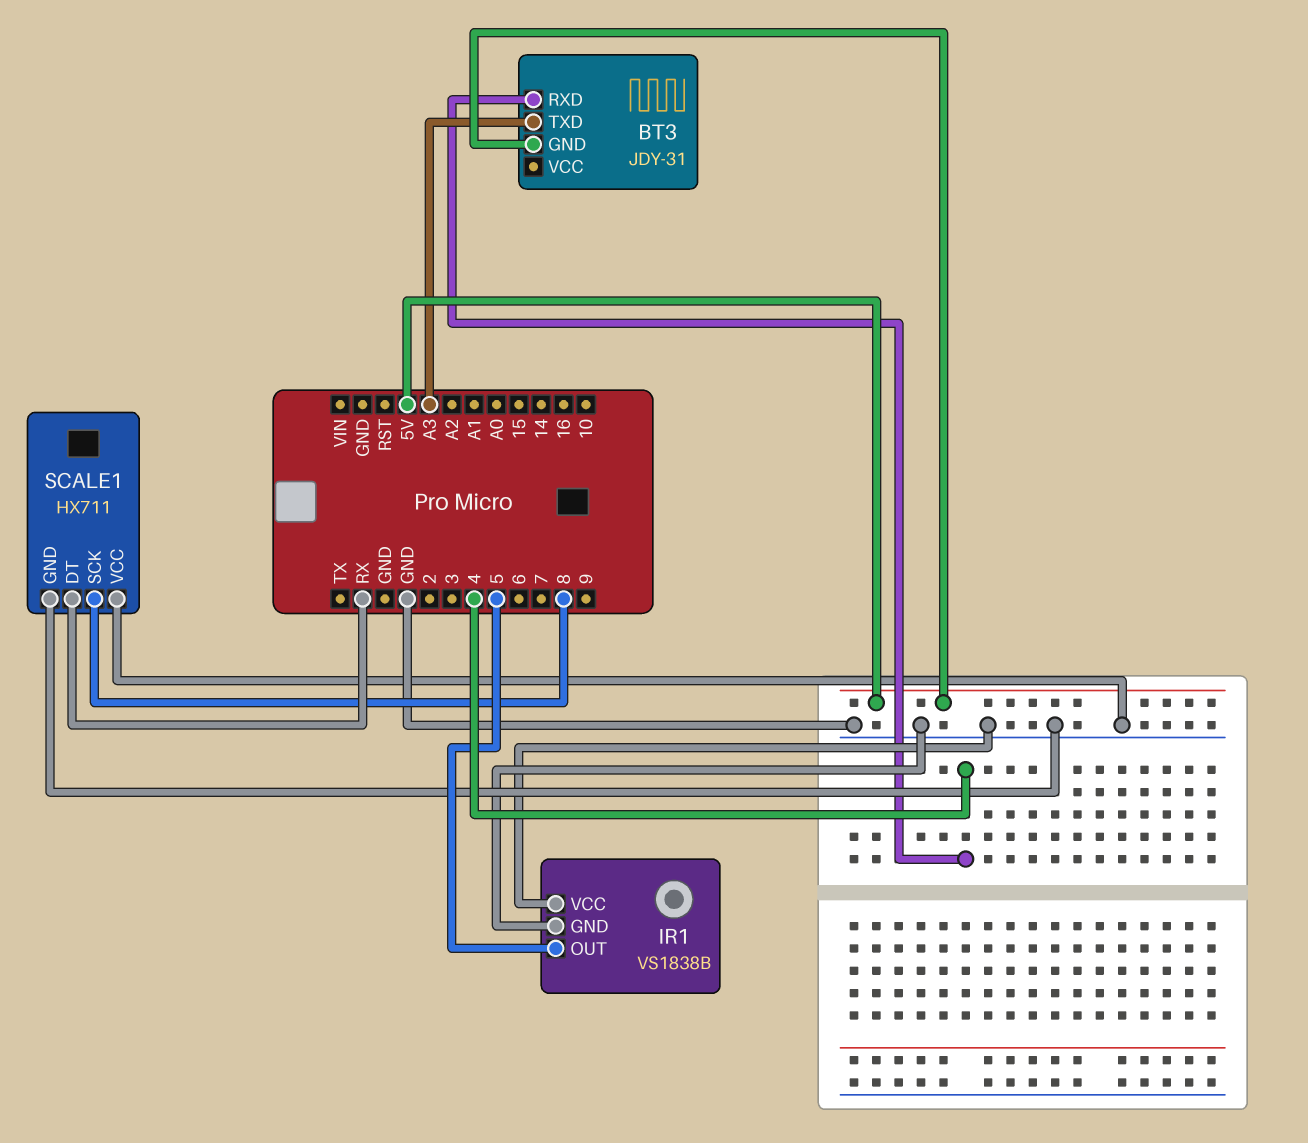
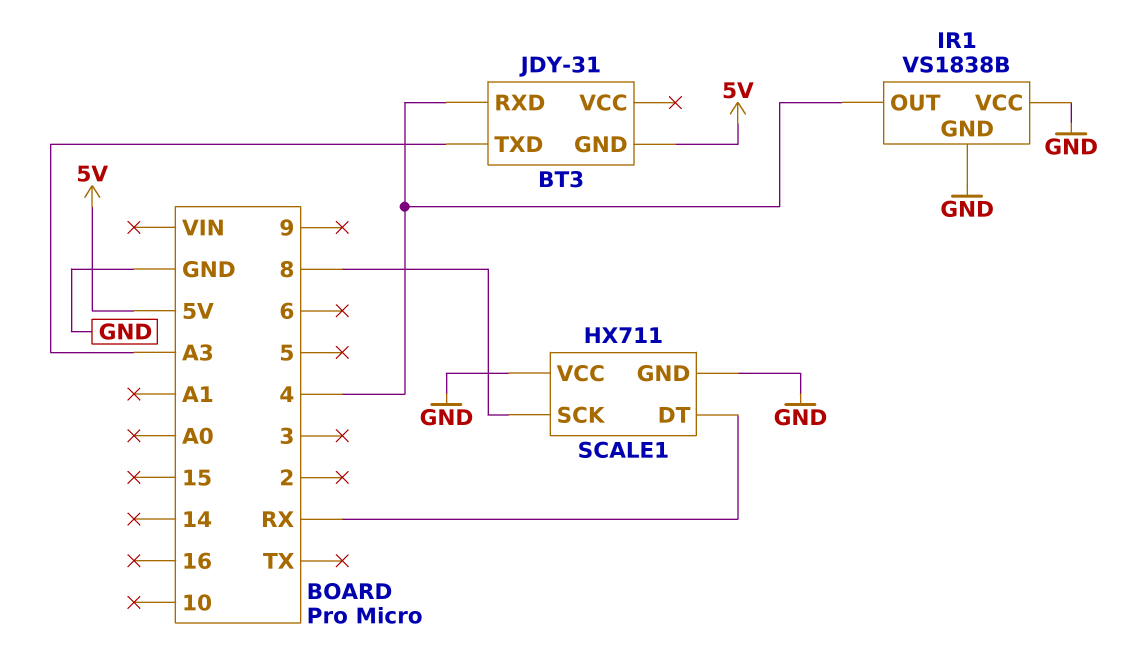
IR1 pin OUT: 5 -> 4

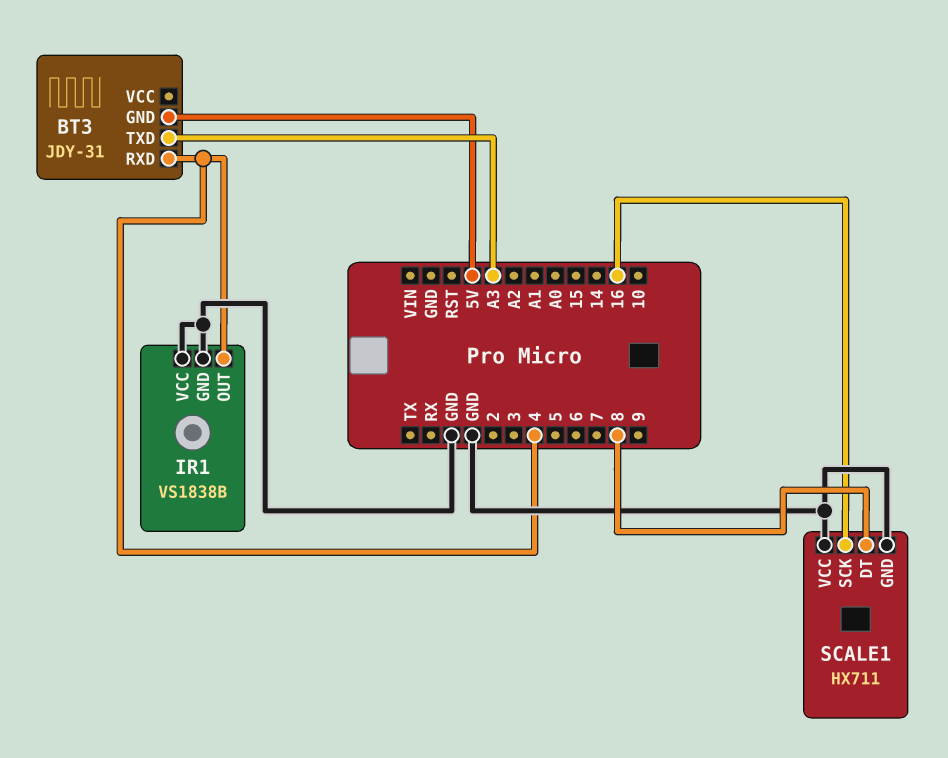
SCALE1 pin DT: RX -> 8
SCALE1 pin SCK: 8 -> 16

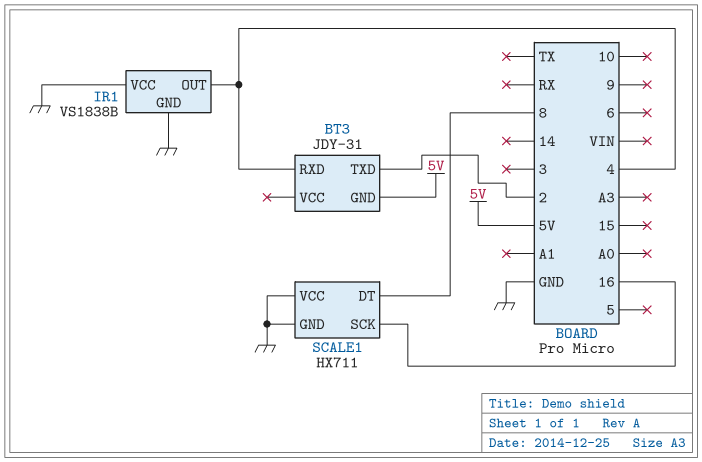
BT3 pin TXD: A3 -> 2

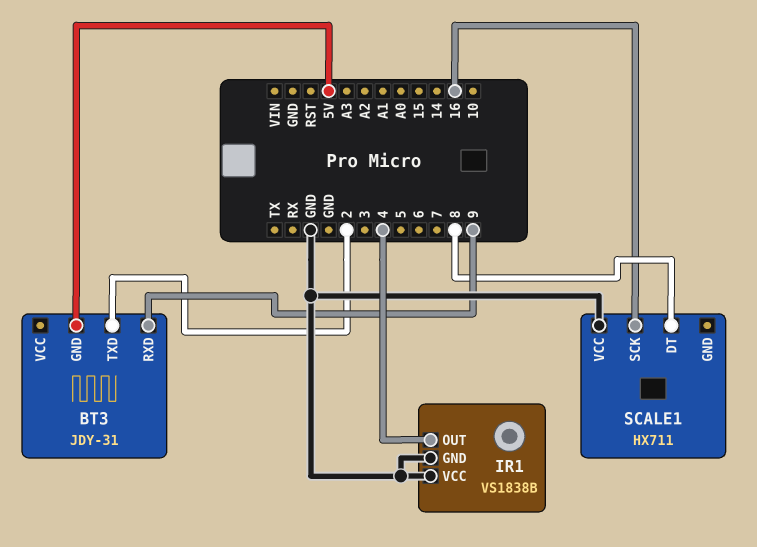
BT3 pin RXD: 4 -> 9
SCALE1 pin GND: GND -> none

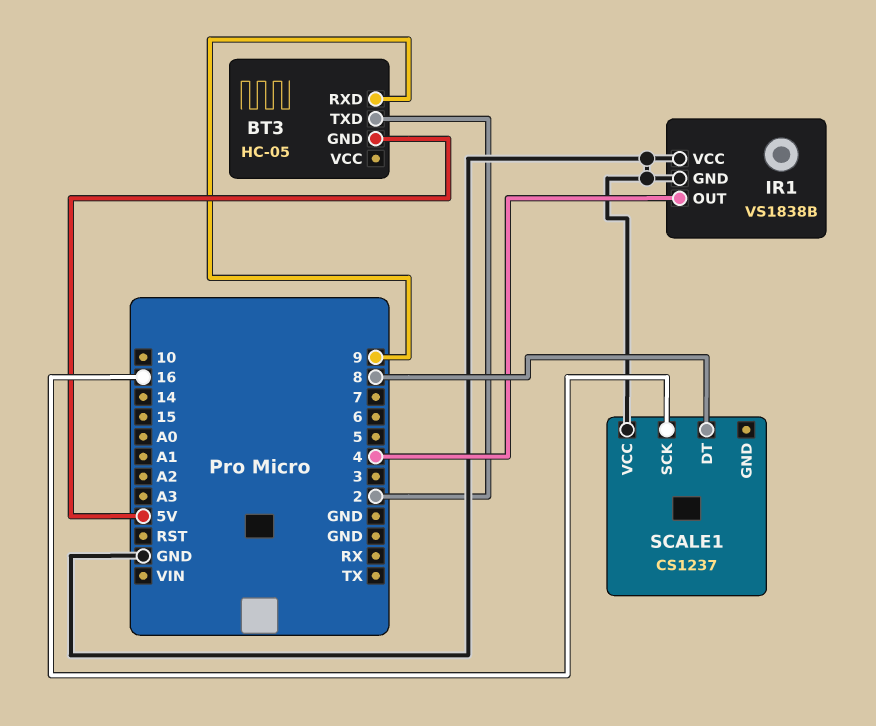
BT3: JDY-31 -> HC-05
SCALE1: HX711 -> CS1237

